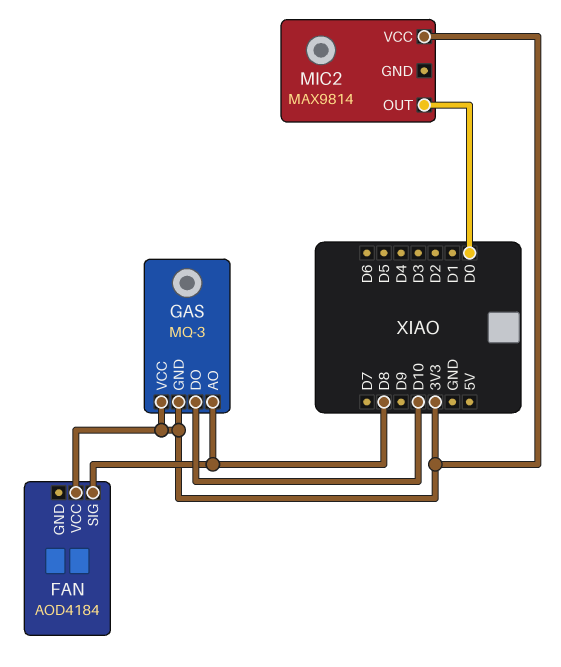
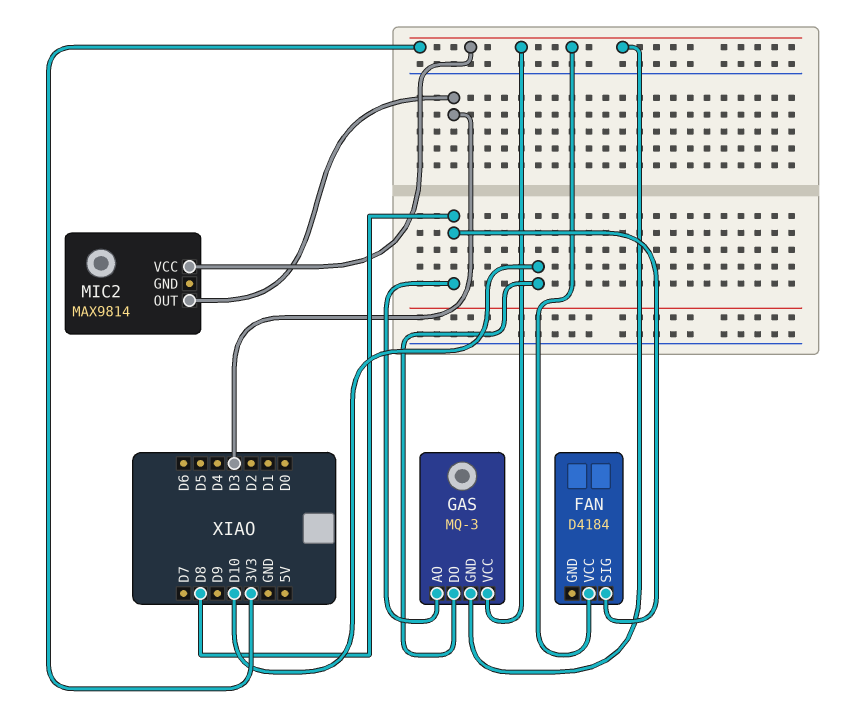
FAN: AOD4184 -> D4184
MIC2 pin OUT: D0 -> D3

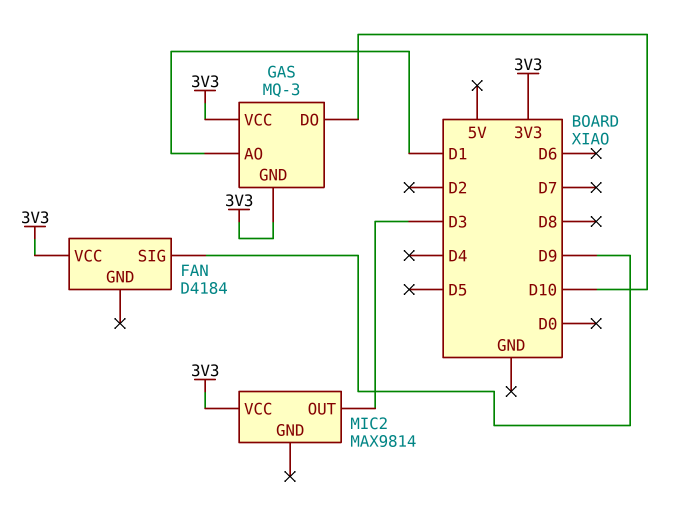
FAN pin SIG: D8 -> D9
GAS pin AO: D8 -> D1

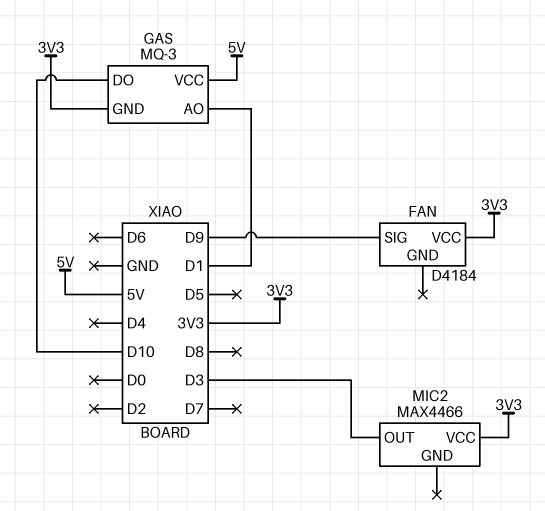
GAS pin VCC: 3V3 -> 5V
MIC2: MAX9814 -> MAX4466

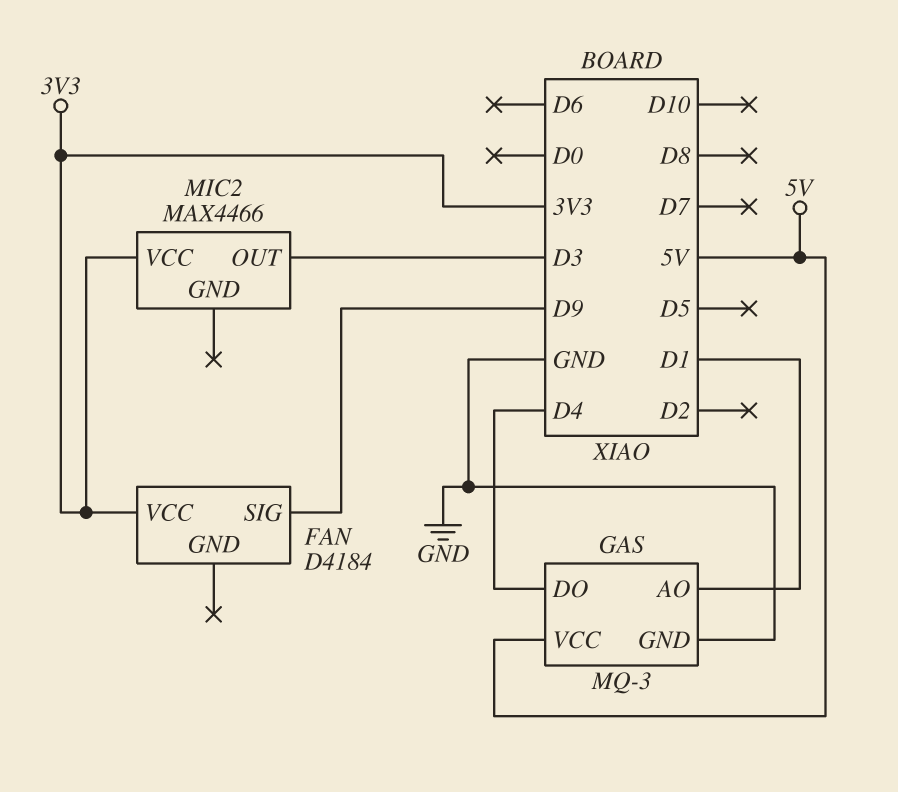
GAS pin DO: D10 -> D4
GAS pin GND: 3V3 -> GND

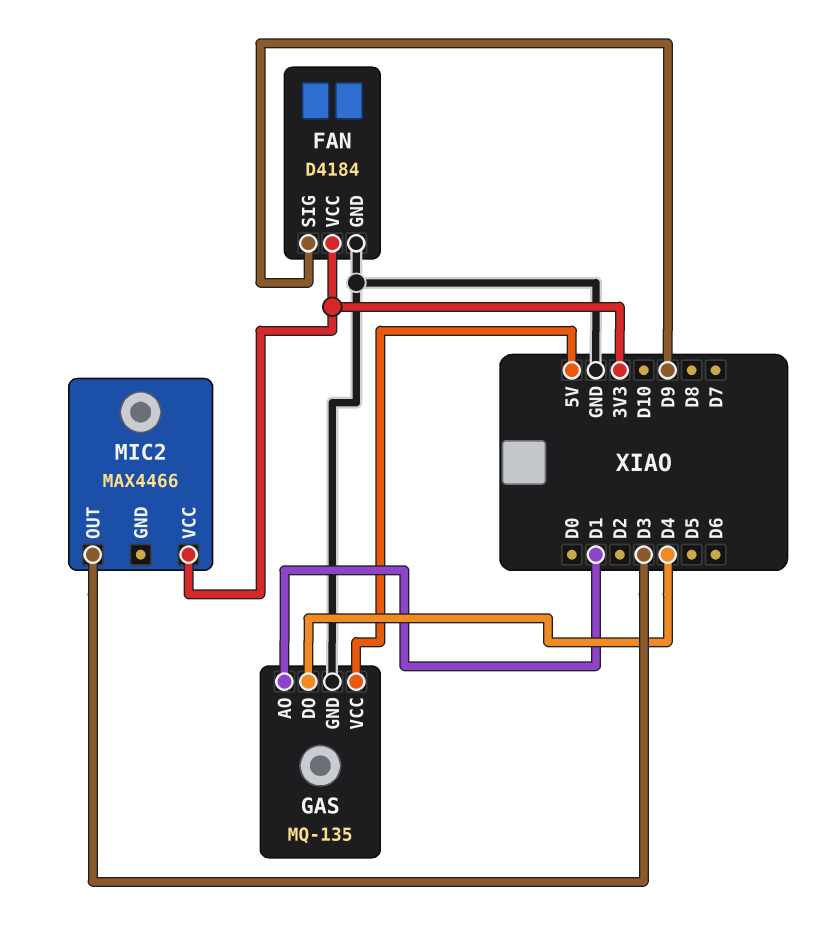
FAN pin GND: none -> GND
GAS: MQ-3 -> MQ-135

